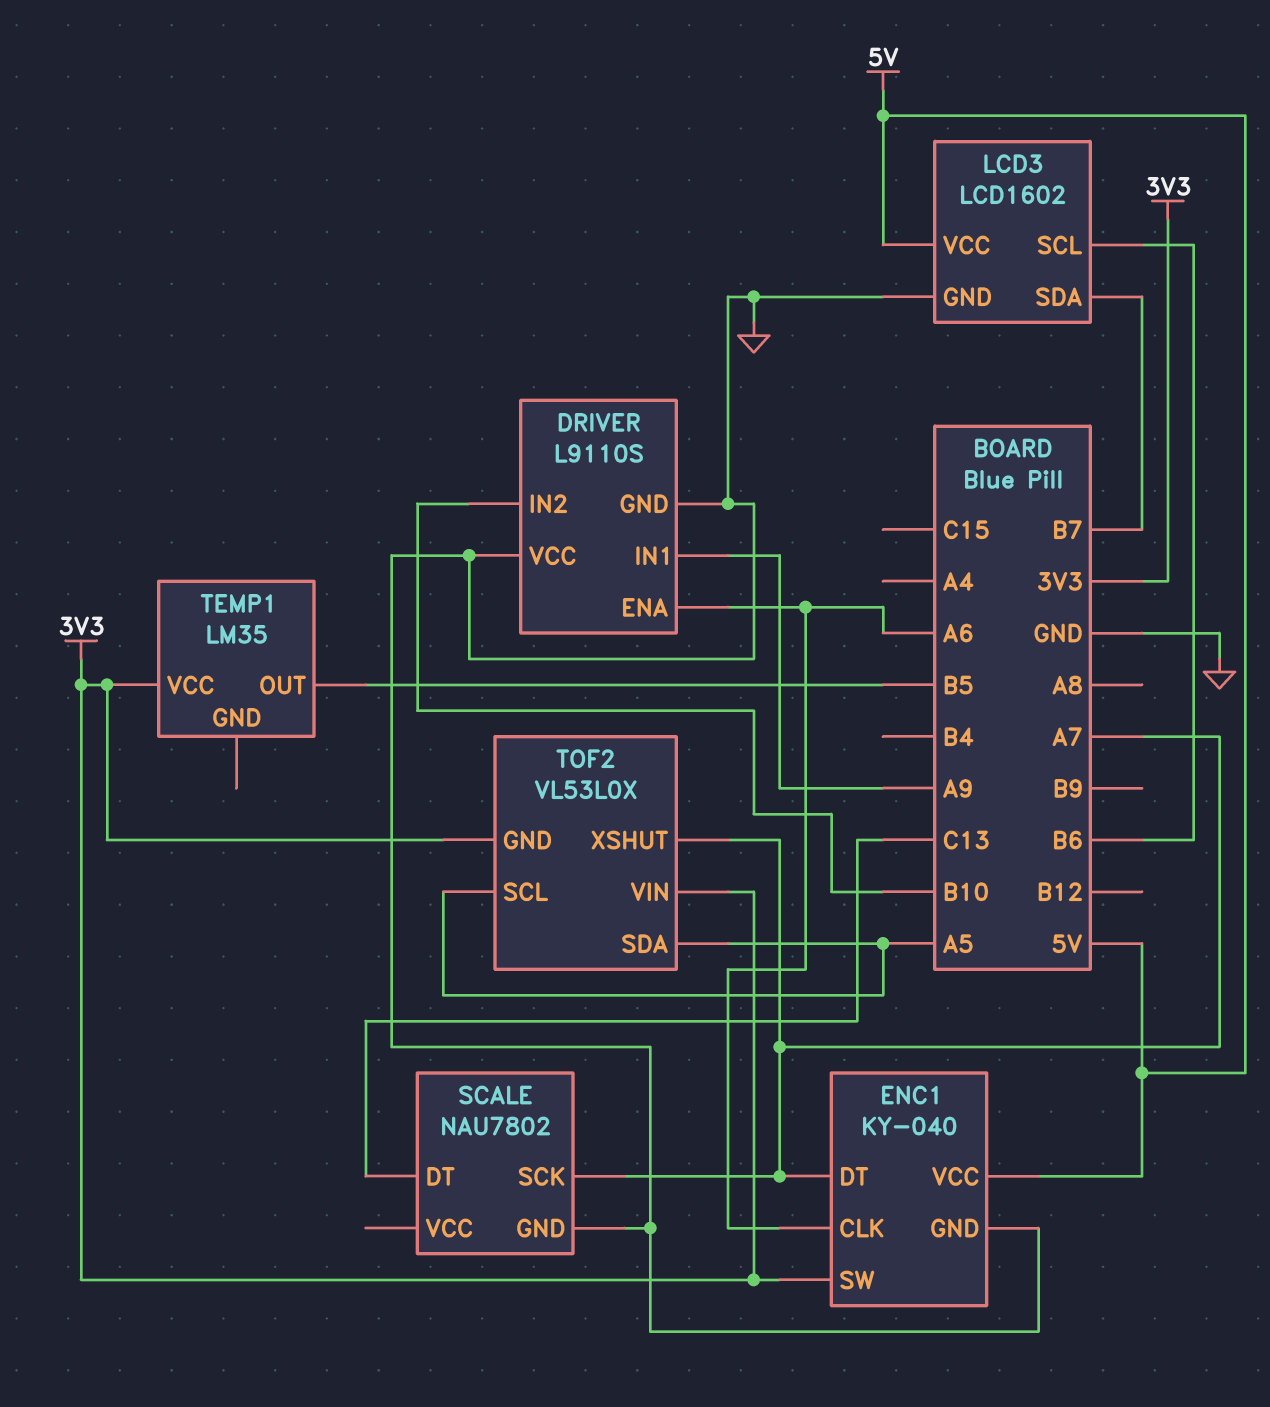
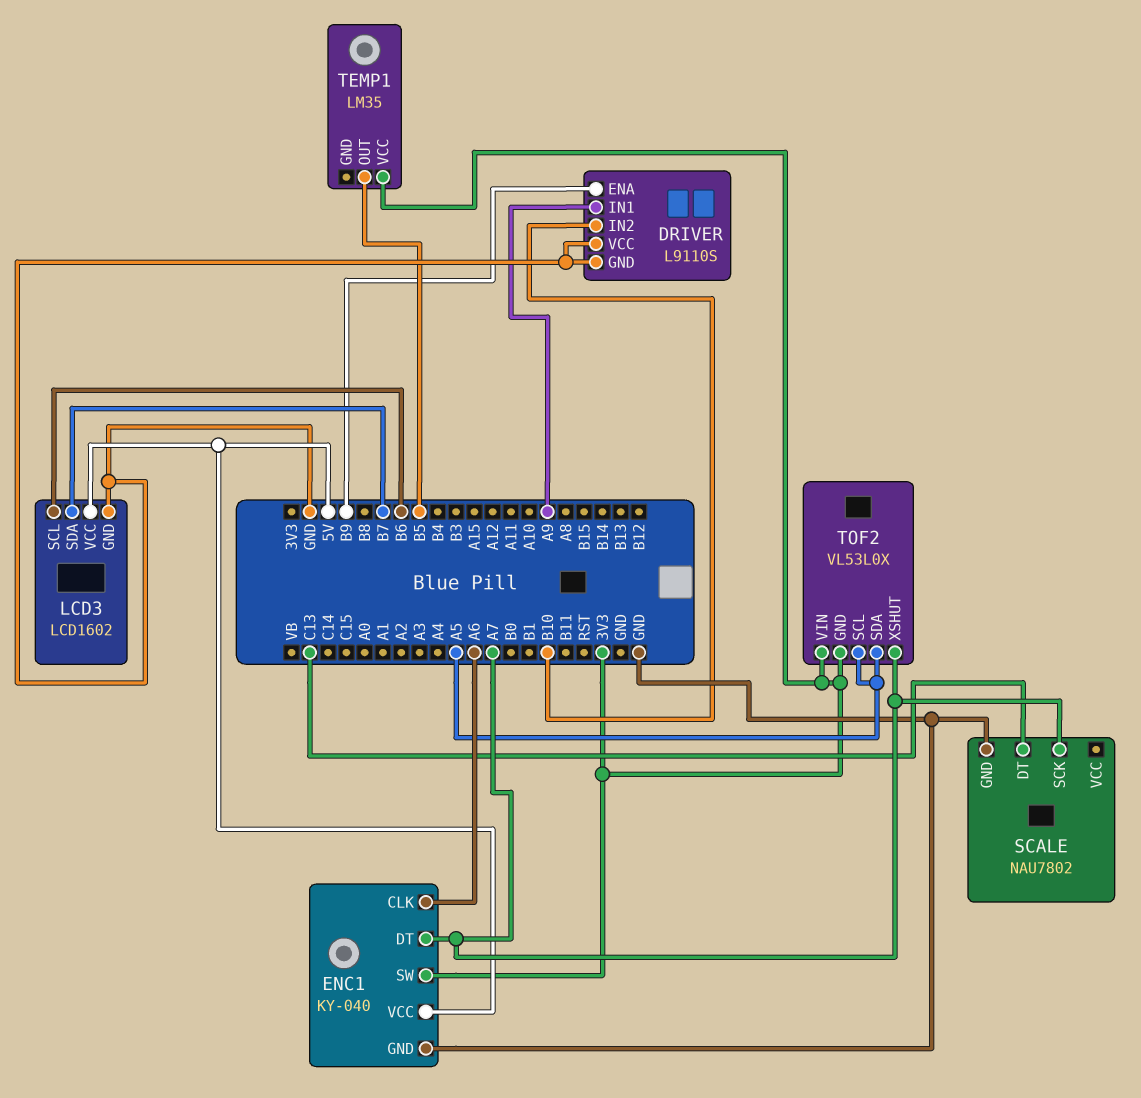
DRIVER pin ENA: A6 -> B9

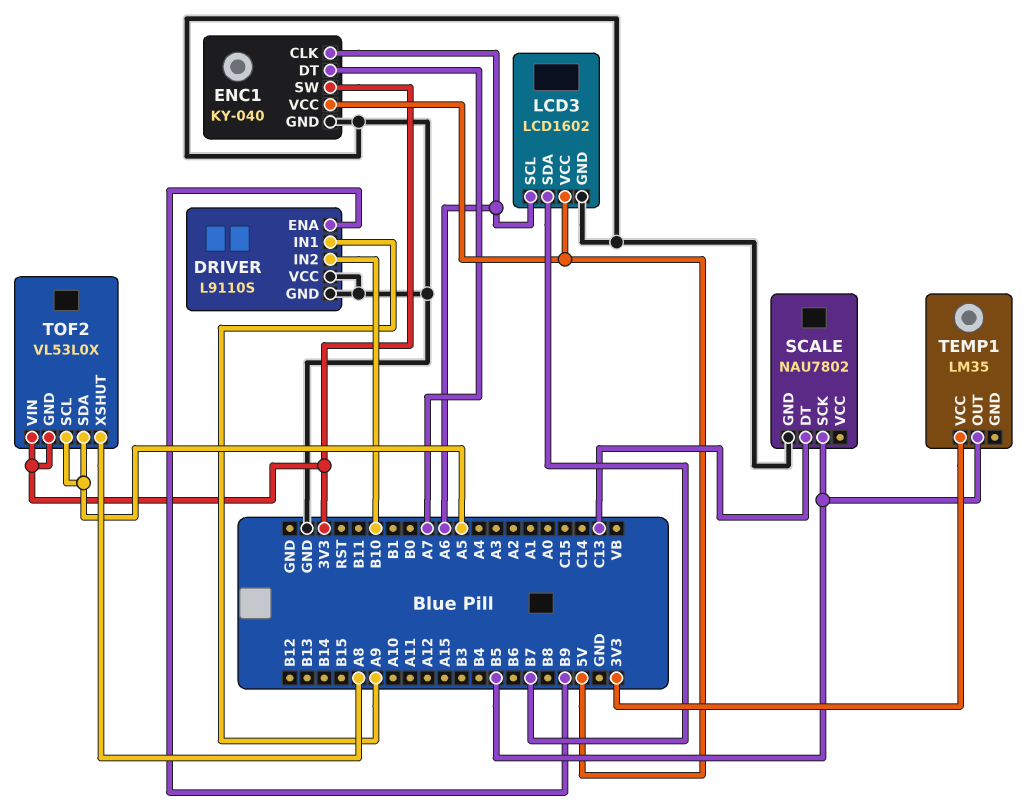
LCD3 pin SCL: B6 -> A6
SCALE pin SCK: A7 -> B5
TOF2 pin XSHUT: A7 -> A8

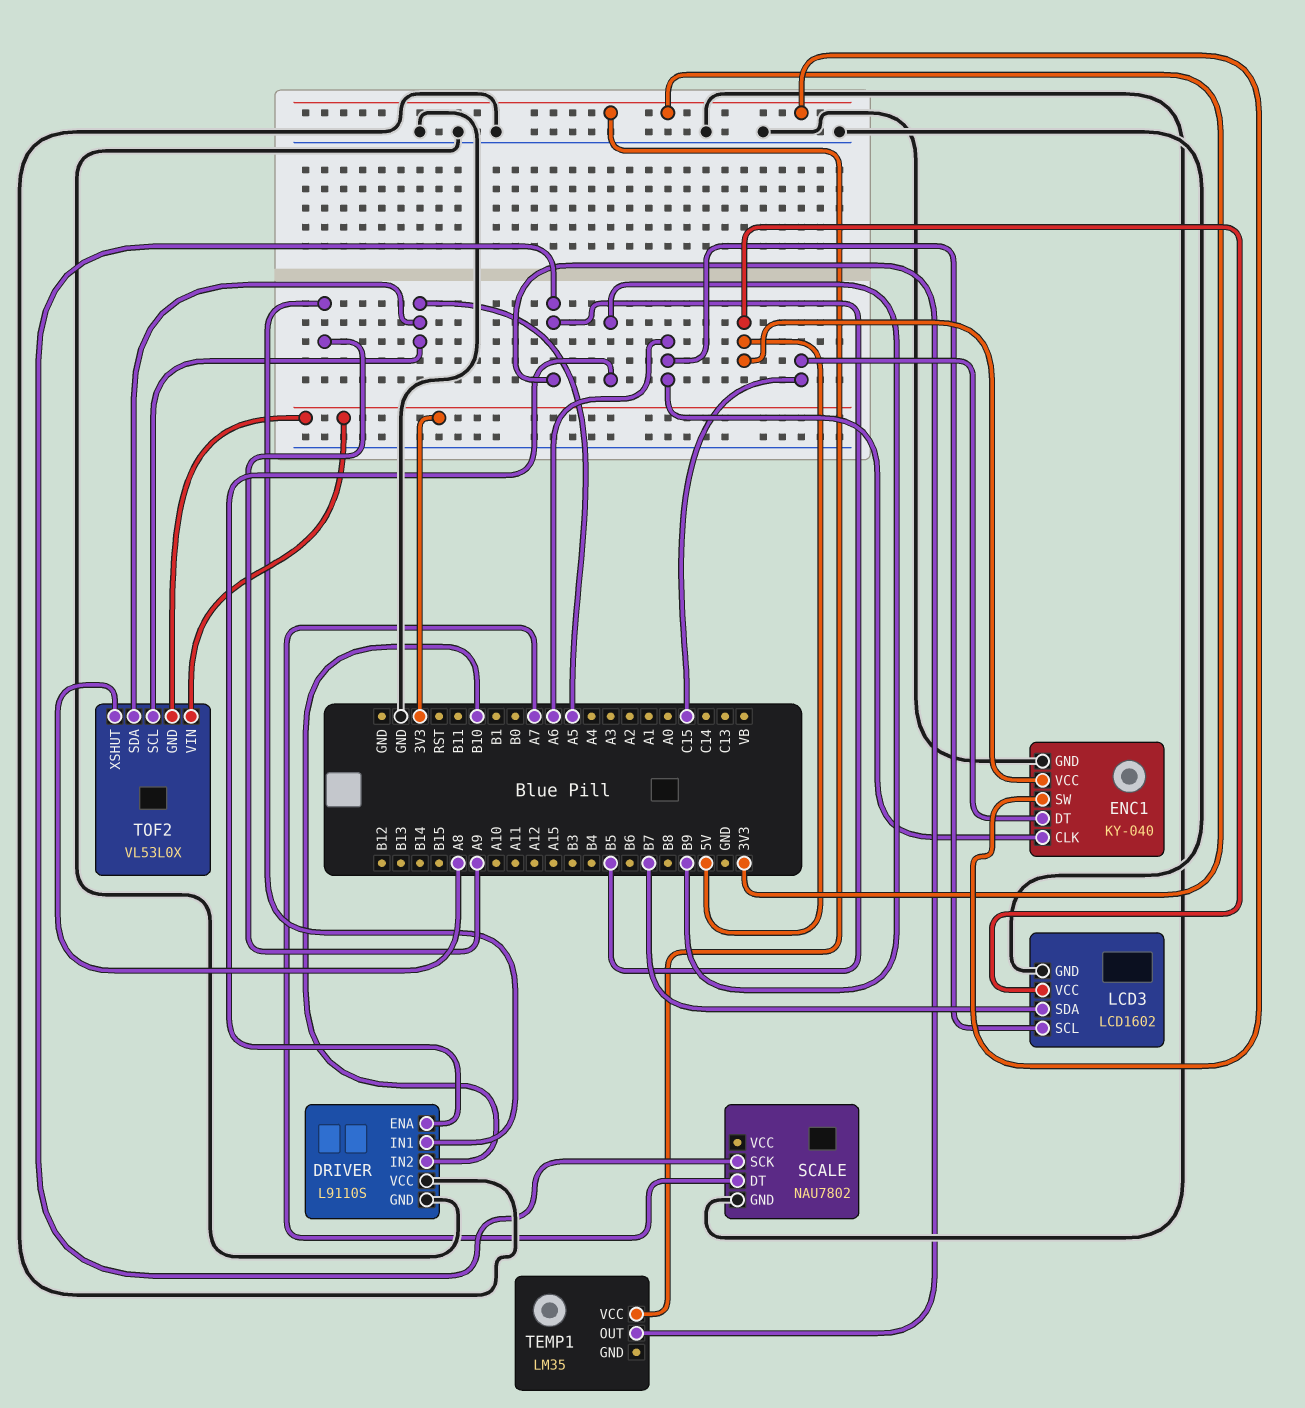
ENC1 pin DT: A7 -> C15
SCALE pin DT: C13 -> A7

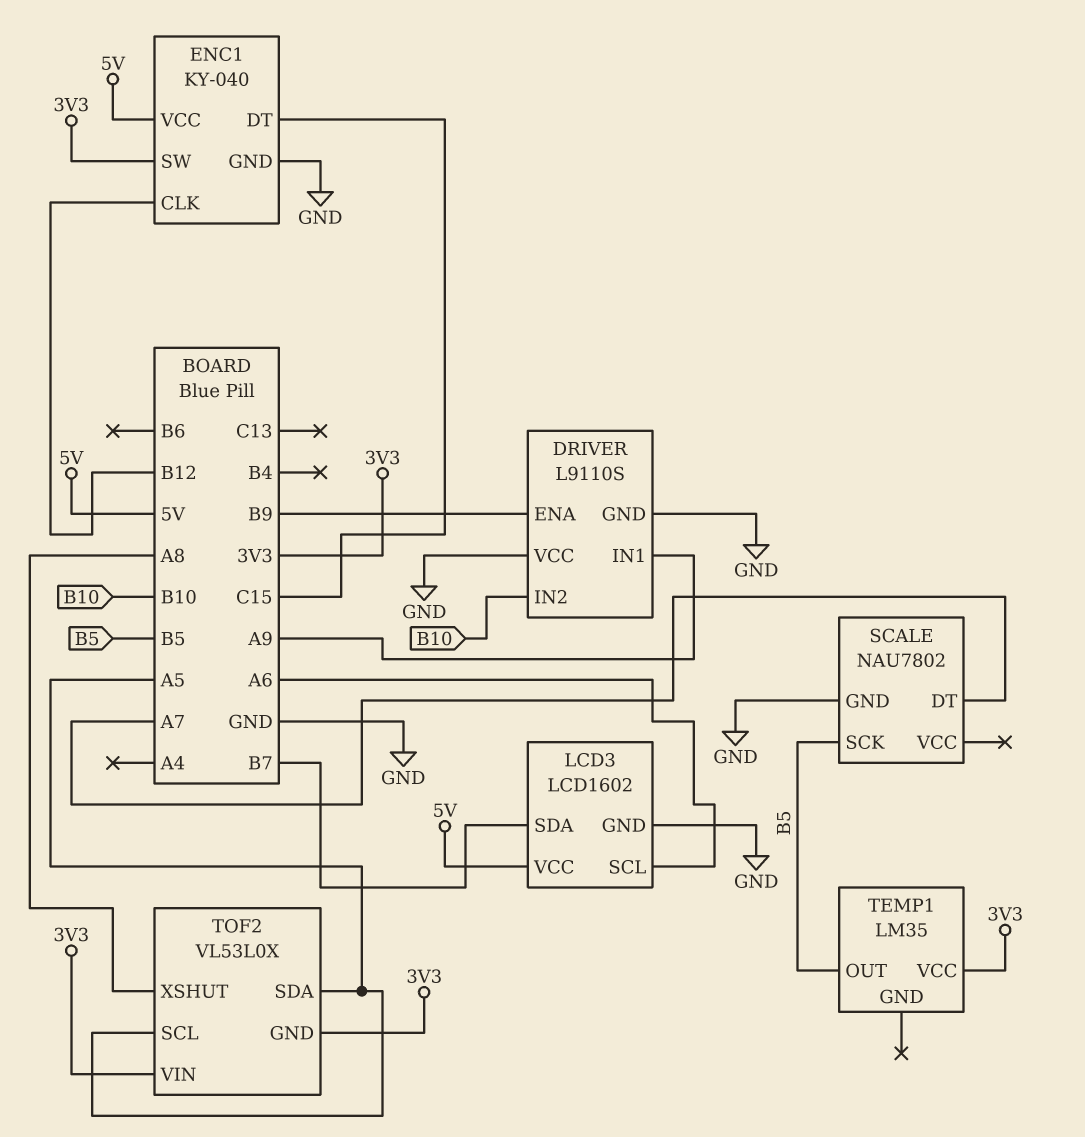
ENC1 pin CLK: A6 -> B12

